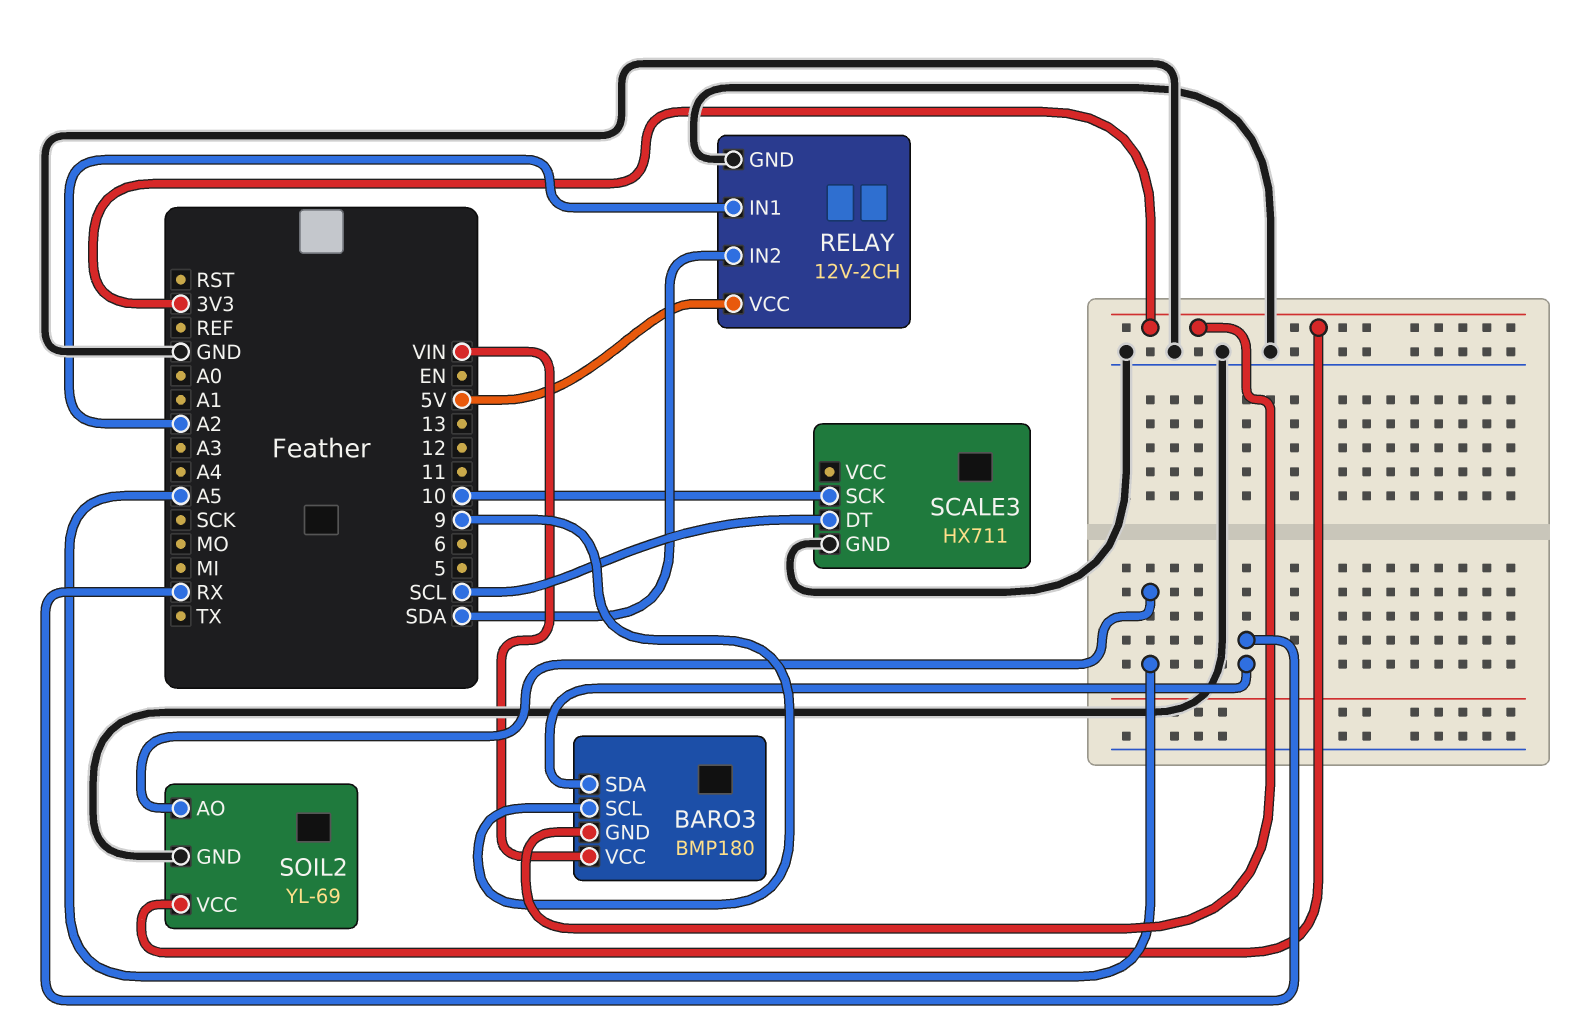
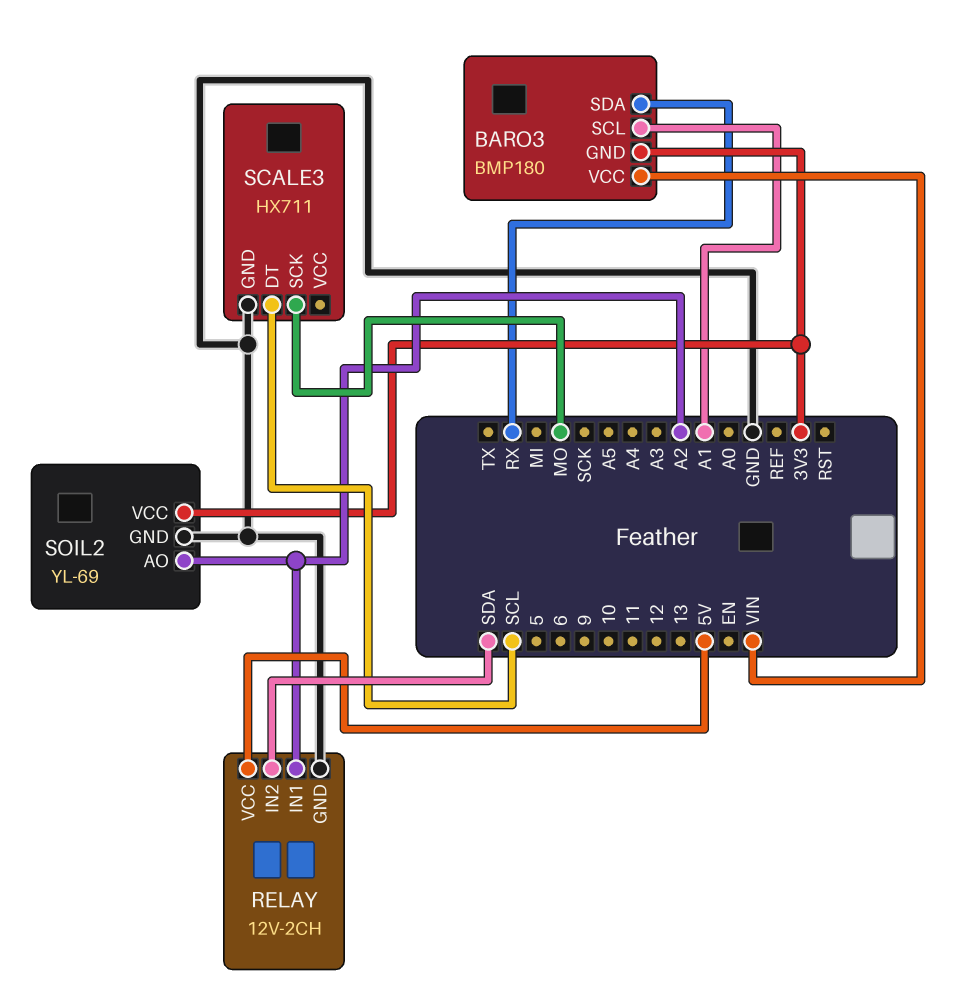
BARO3 pin SCL: 9 -> A1
SCALE3 pin SCK: 10 -> MO
SOIL2 pin AO: A5 -> A2

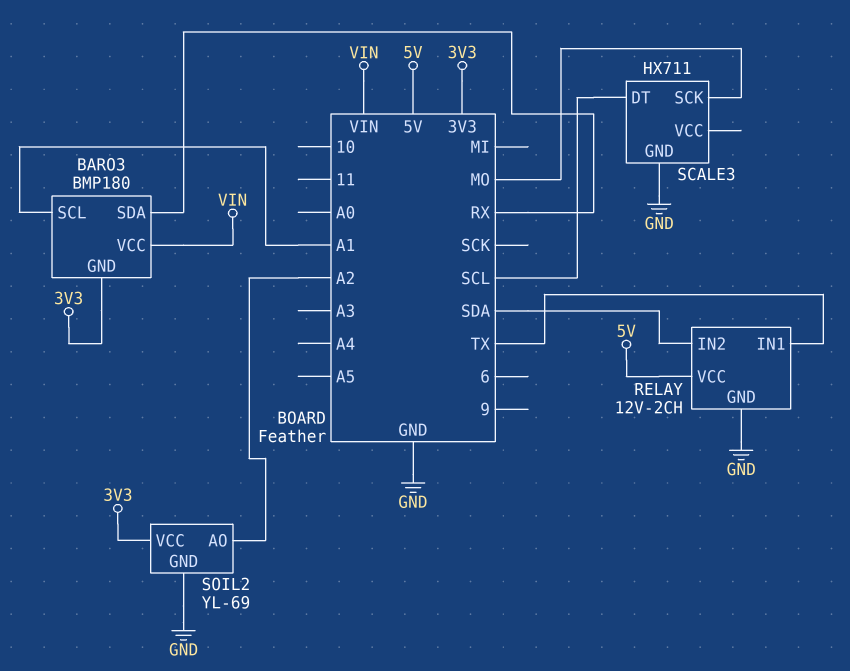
RELAY pin IN1: A2 -> TX

